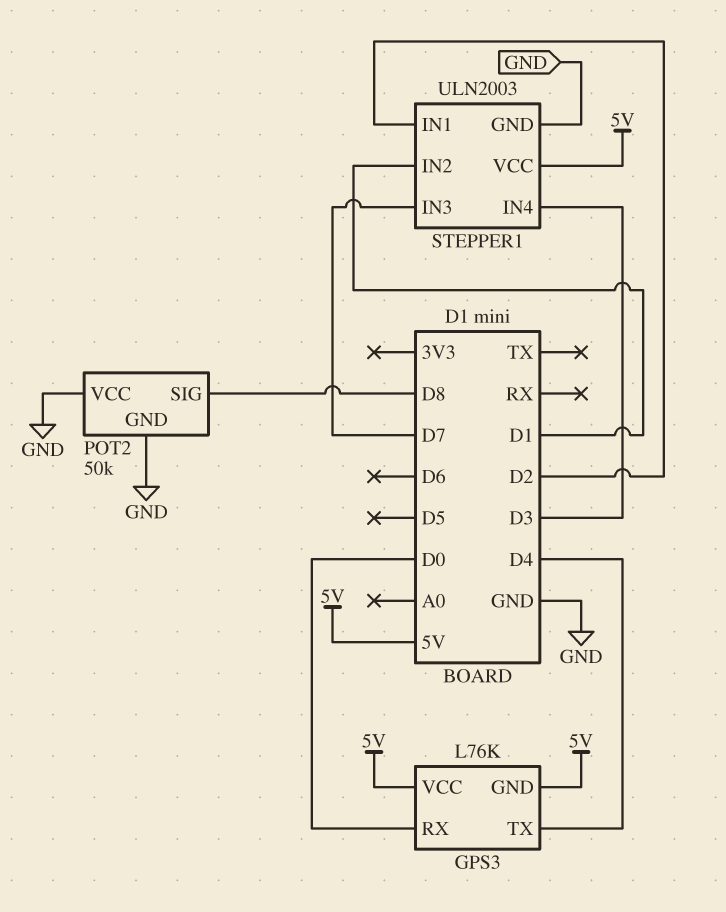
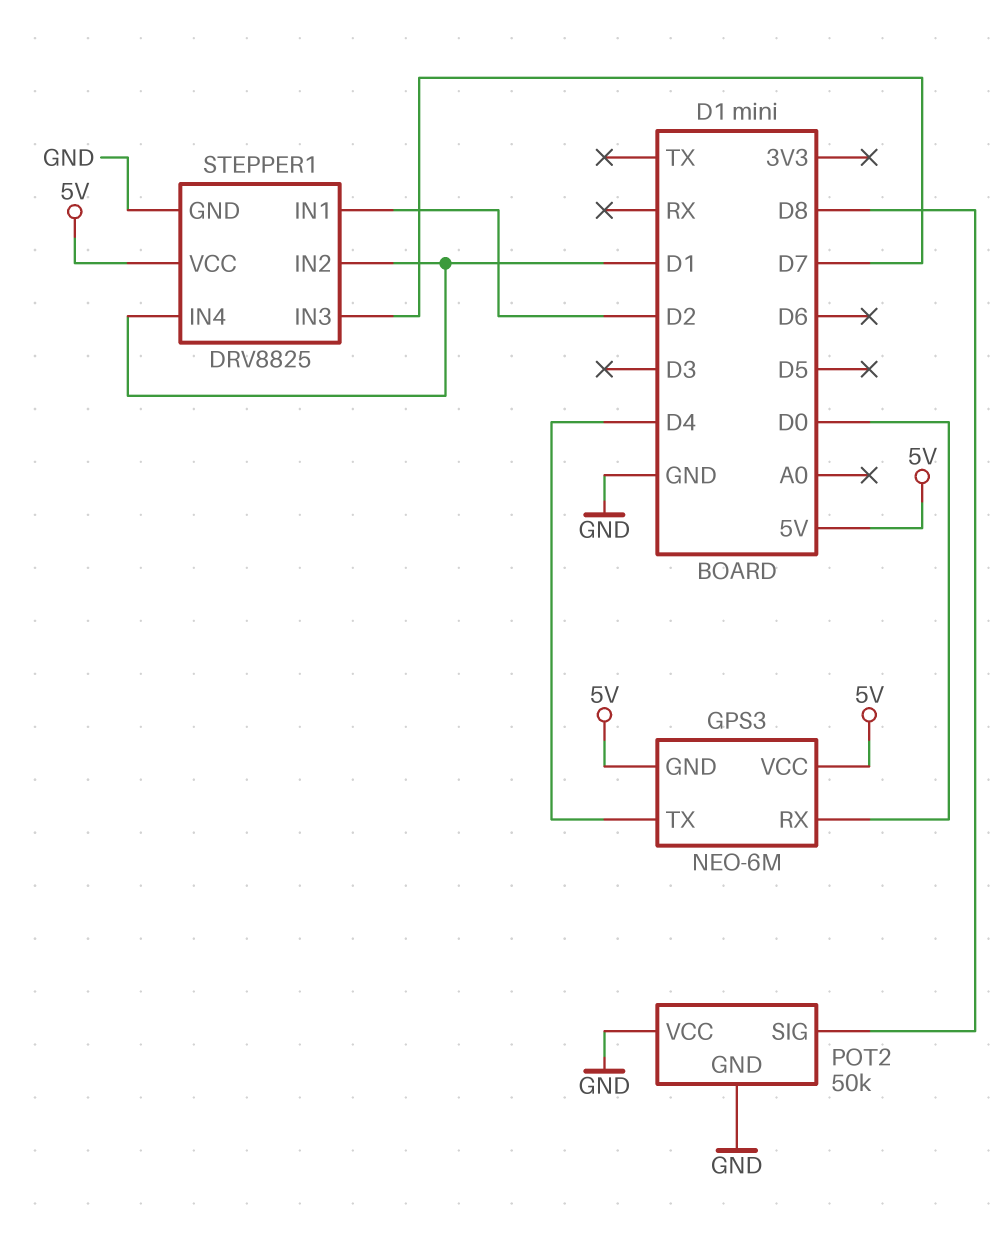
GPS3: L76K -> NEO-6M
STEPPER1: ULN2003 -> DRV8825
STEPPER1 pin IN4: D3 -> D1

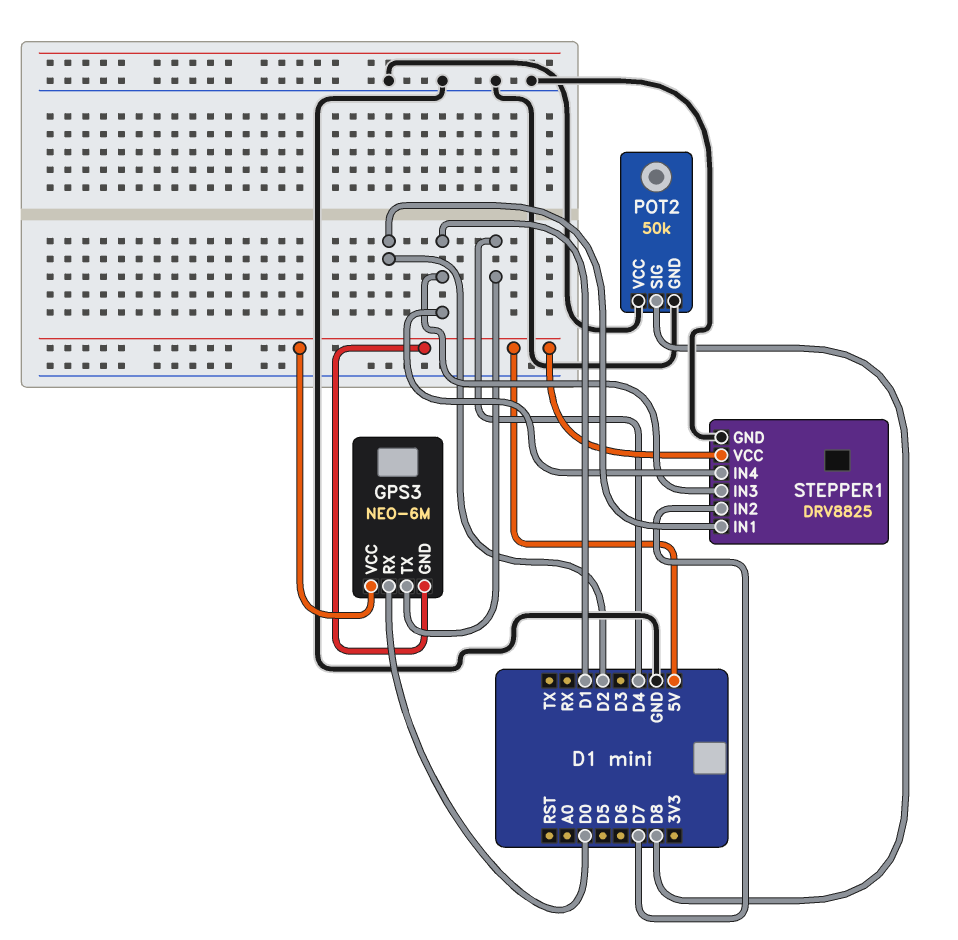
STEPPER1 pin IN2: D1 -> D7
STEPPER1 pin IN3: D7 -> D1

